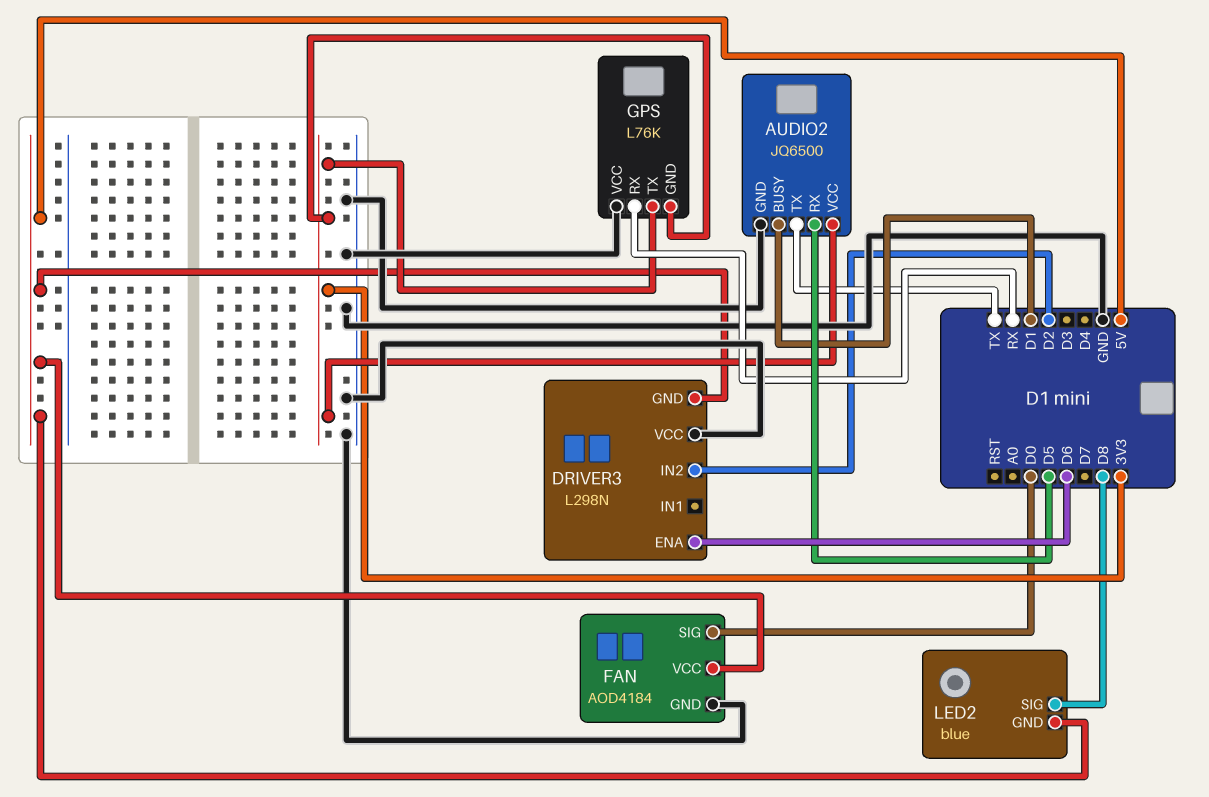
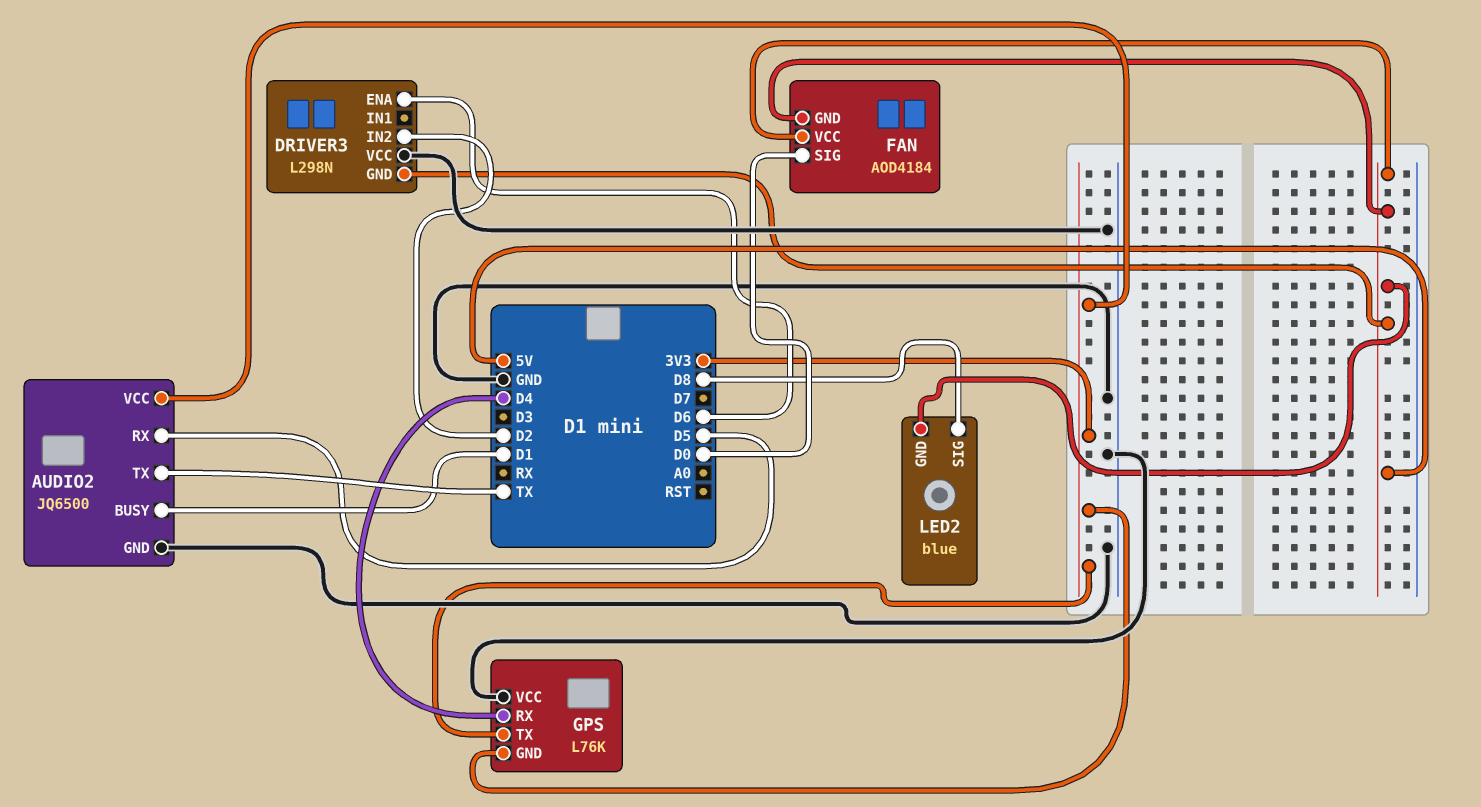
FAN pin GND: GND -> 5V
GPS pin RX: RX -> D4

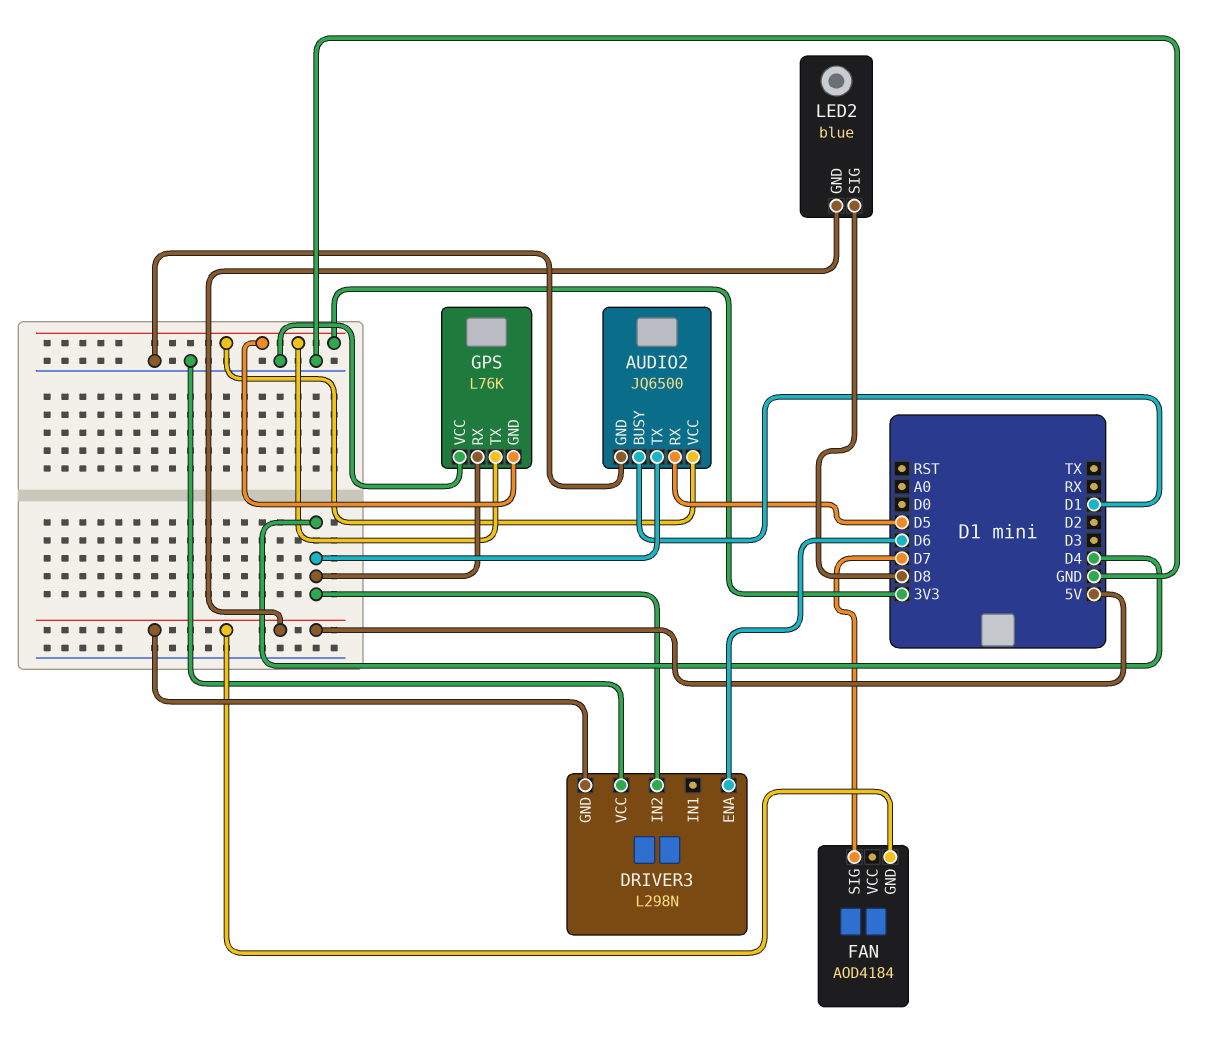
AUDIO2 pin TX: TX -> D4
DRIVER3 pin IN2: D2 -> D4
FAN pin SIG: D0 -> D7
FAN pin VCC: 5V -> none

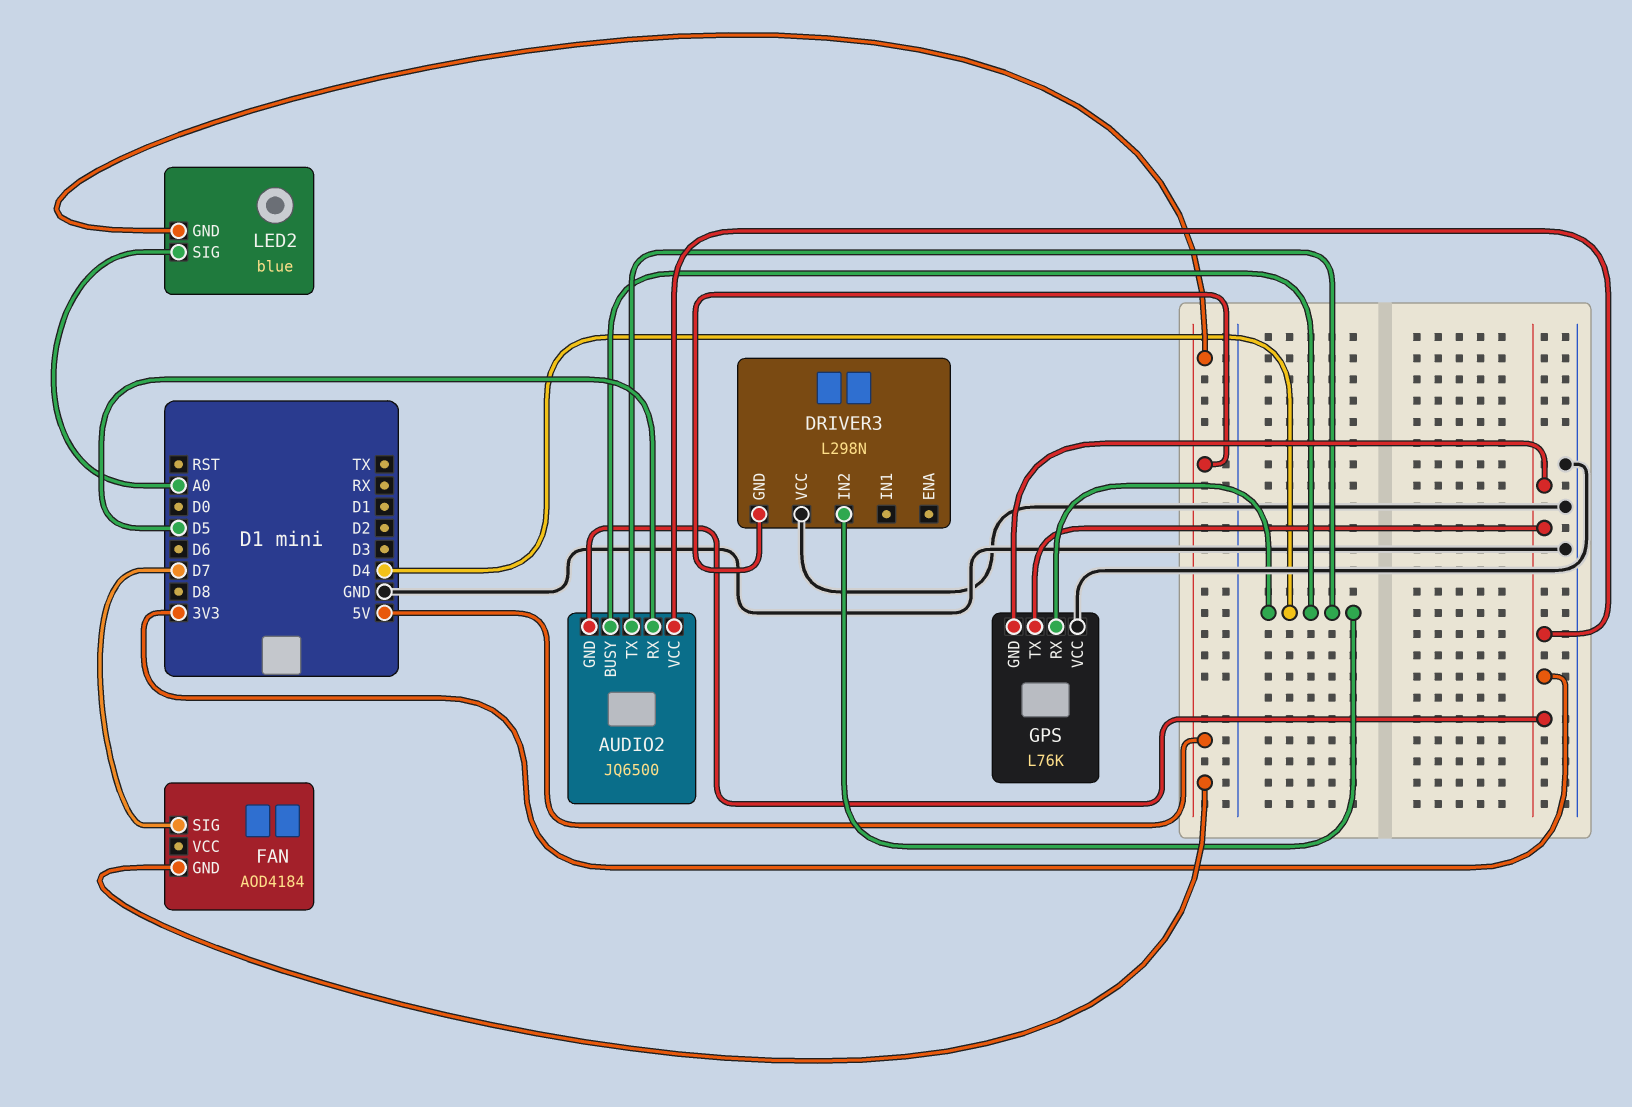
AUDIO2 pin BUSY: D1 -> D4
AUDIO2 pin GND: GND -> 3V3
DRIVER3 pin ENA: D6 -> none
LED2 pin SIG: D8 -> A0

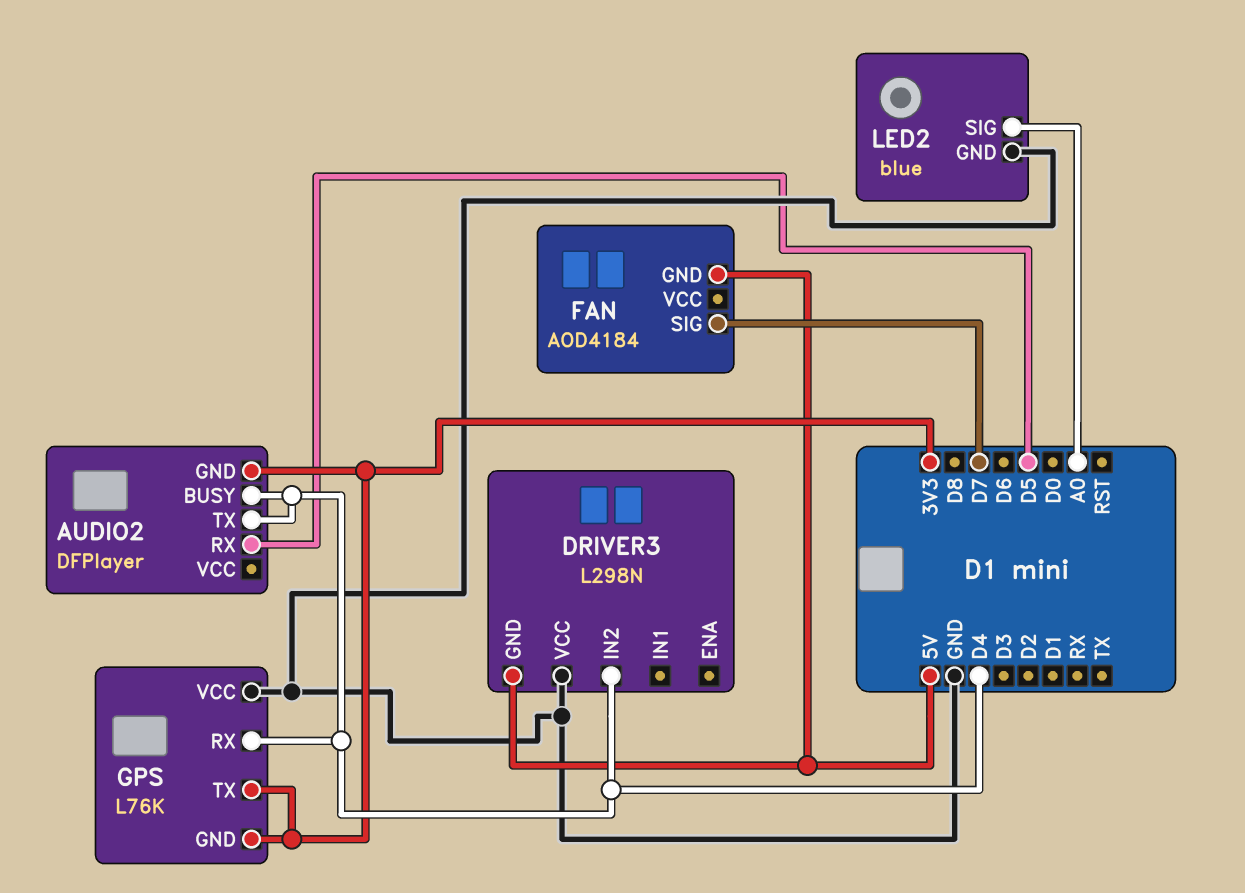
AUDIO2: JQ6500 -> DFPlayer
AUDIO2 pin VCC: 3V3 -> none
LED2 pin GND: 5V -> GND

